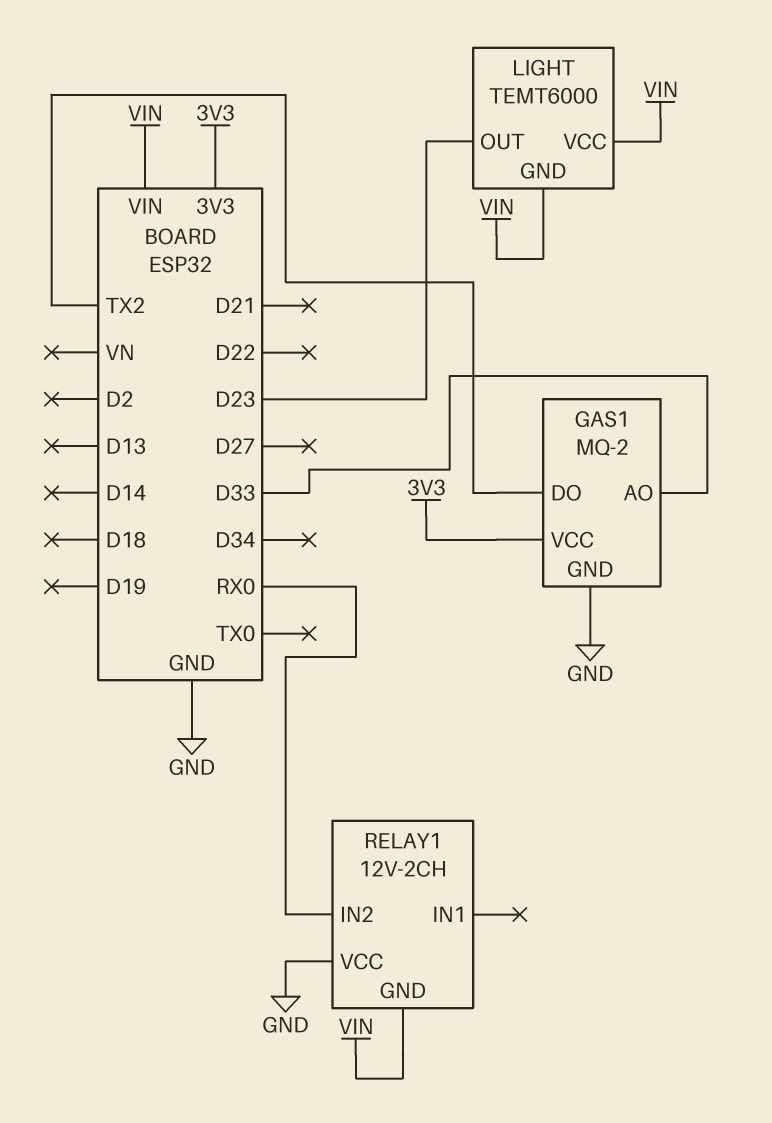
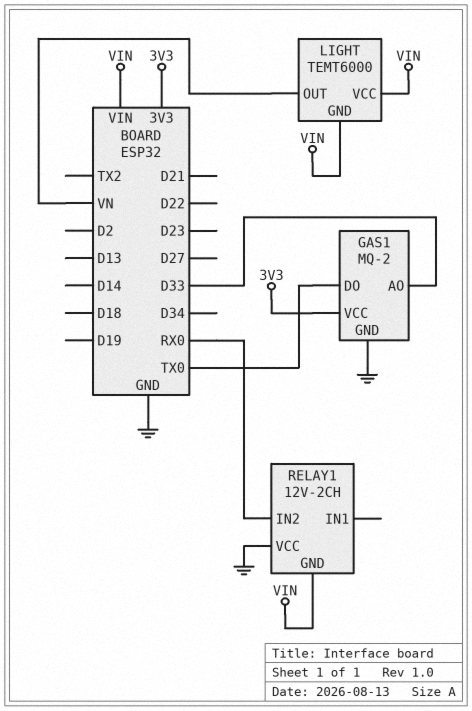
GAS1 pin DO: TX2 -> TX0
LIGHT pin OUT: D23 -> VN

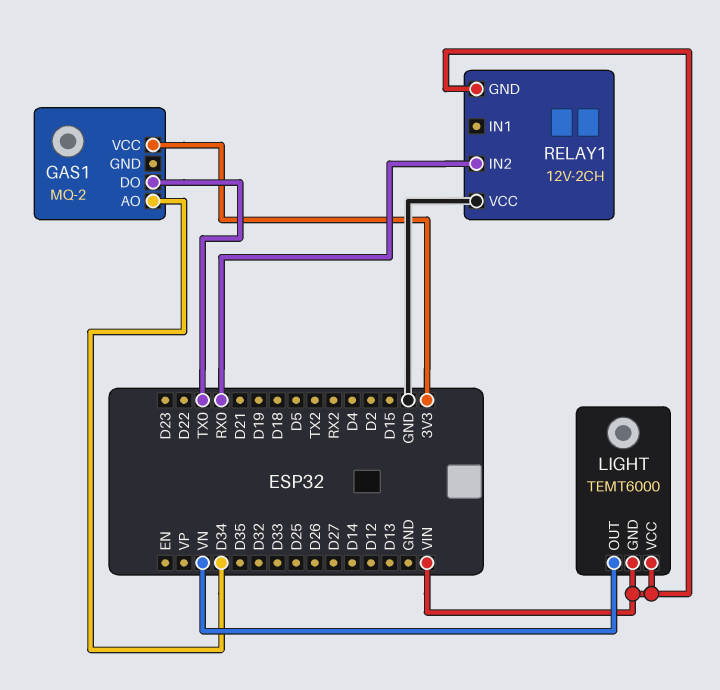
GAS1 pin AO: D33 -> D34
GAS1 pin GND: GND -> none

